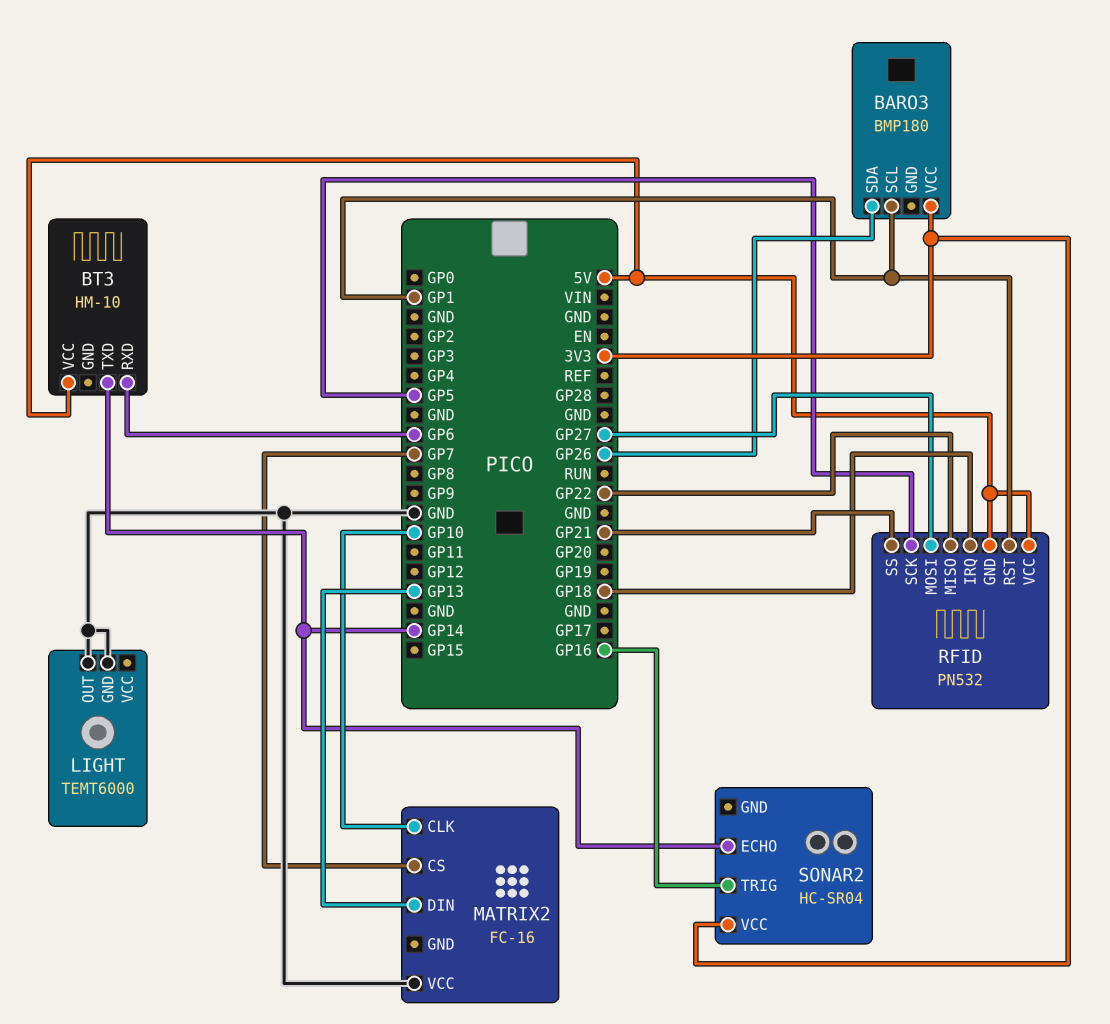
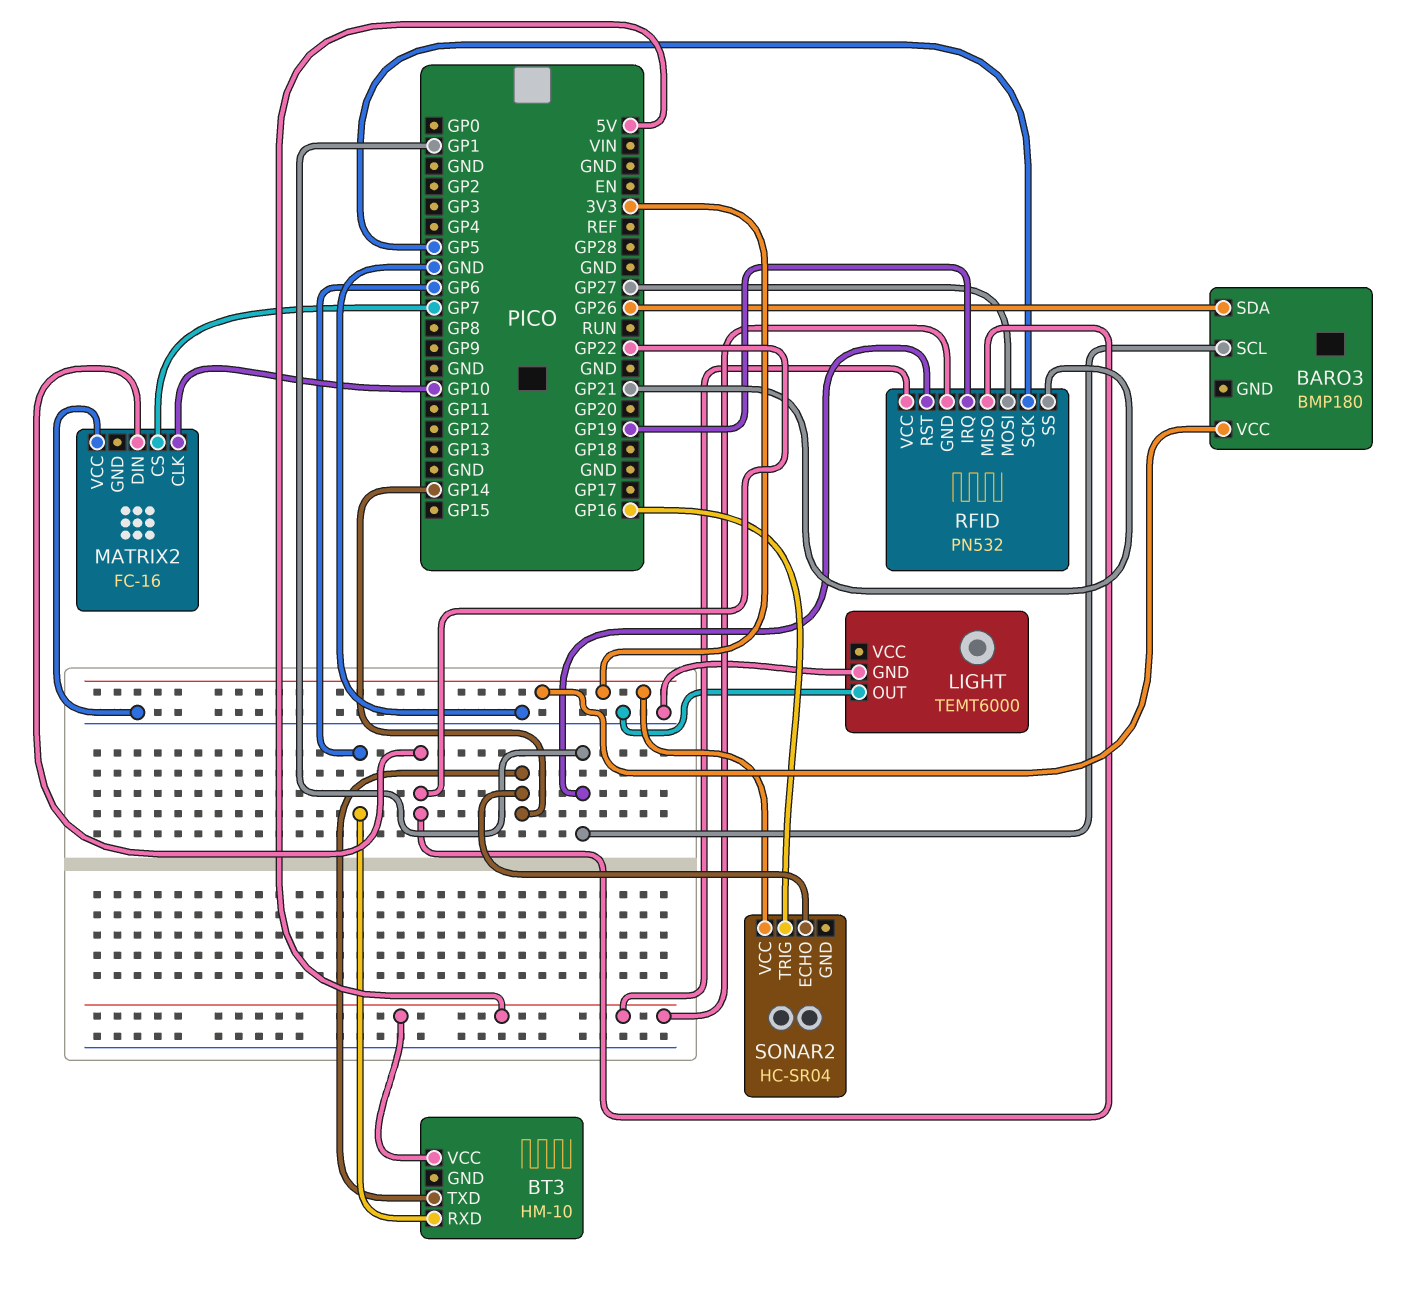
MATRIX2 pin DIN: GP13 -> GP22
RFID pin IRQ: GP18 -> GP19

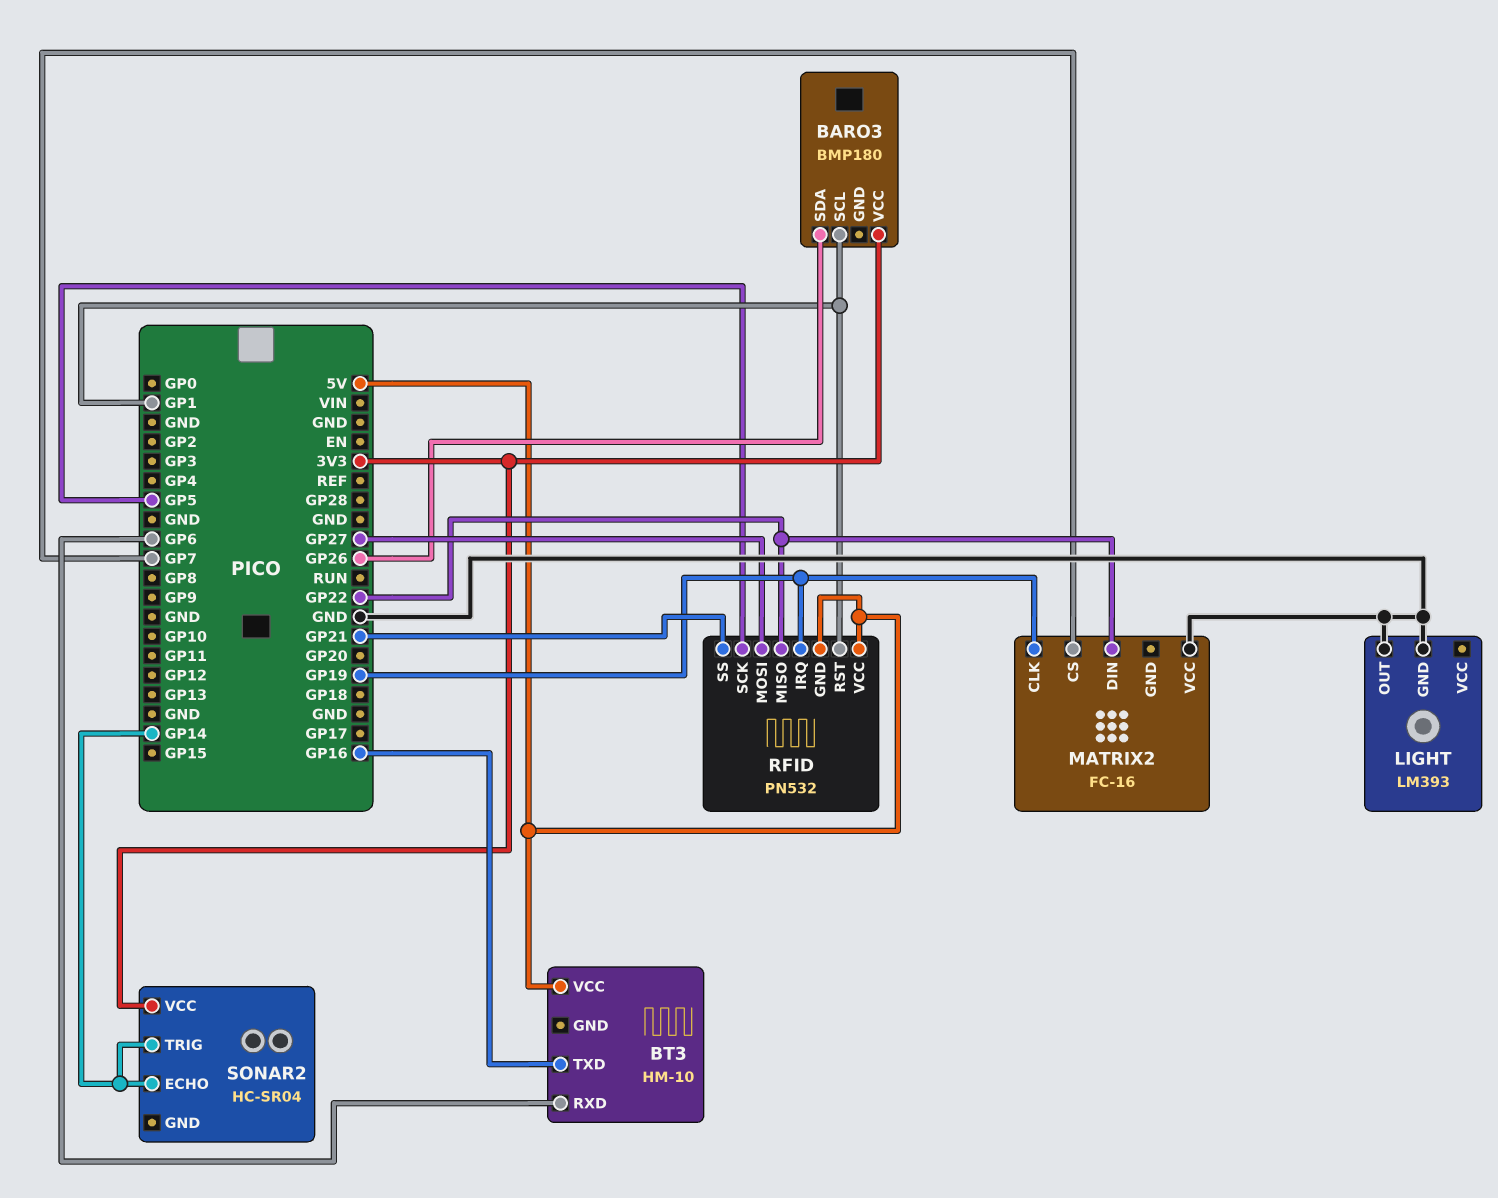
BT3 pin TXD: GP14 -> GP16
LIGHT: TEMT6000 -> LM393
MATRIX2 pin CLK: GP10 -> GP19
SONAR2 pin TRIG: GP16 -> GP14

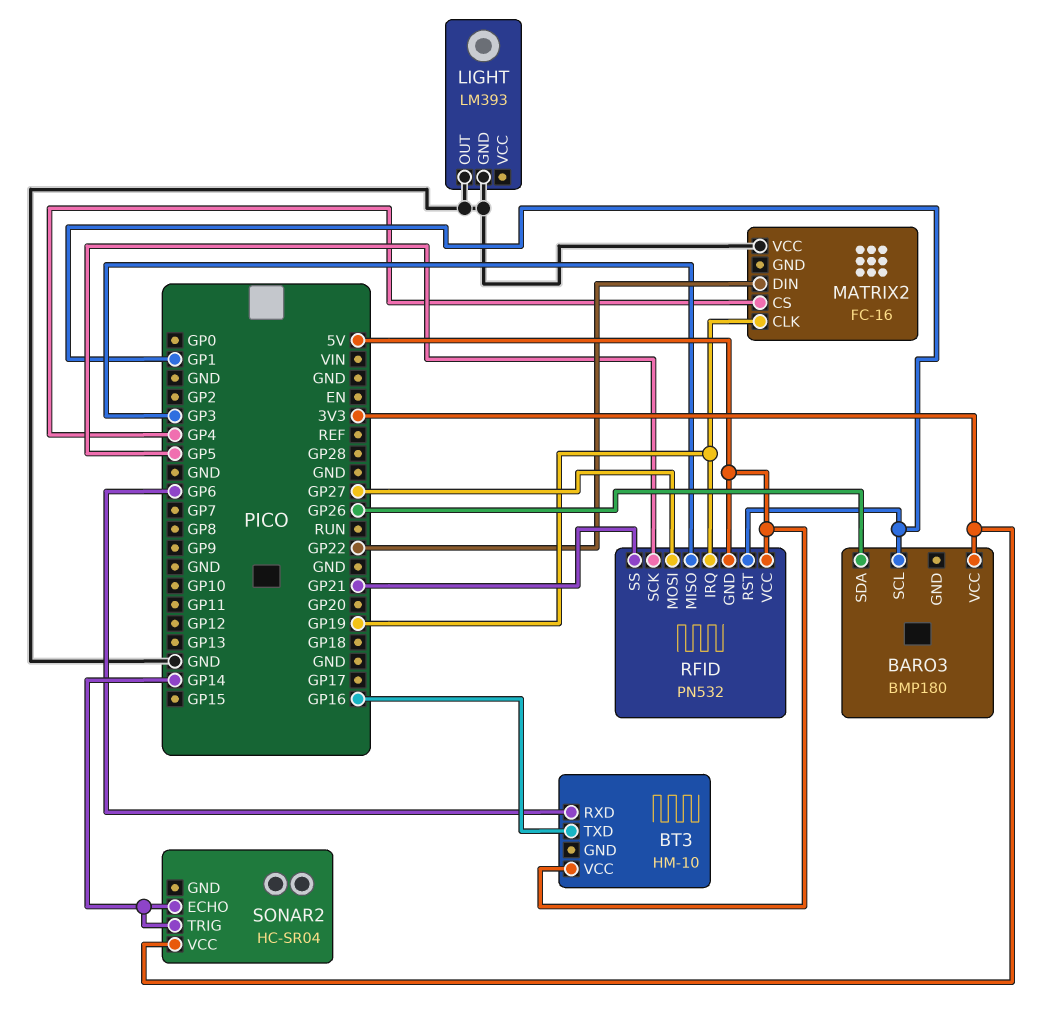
MATRIX2 pin CS: GP7 -> GP4
RFID pin MISO: GP22 -> GP3

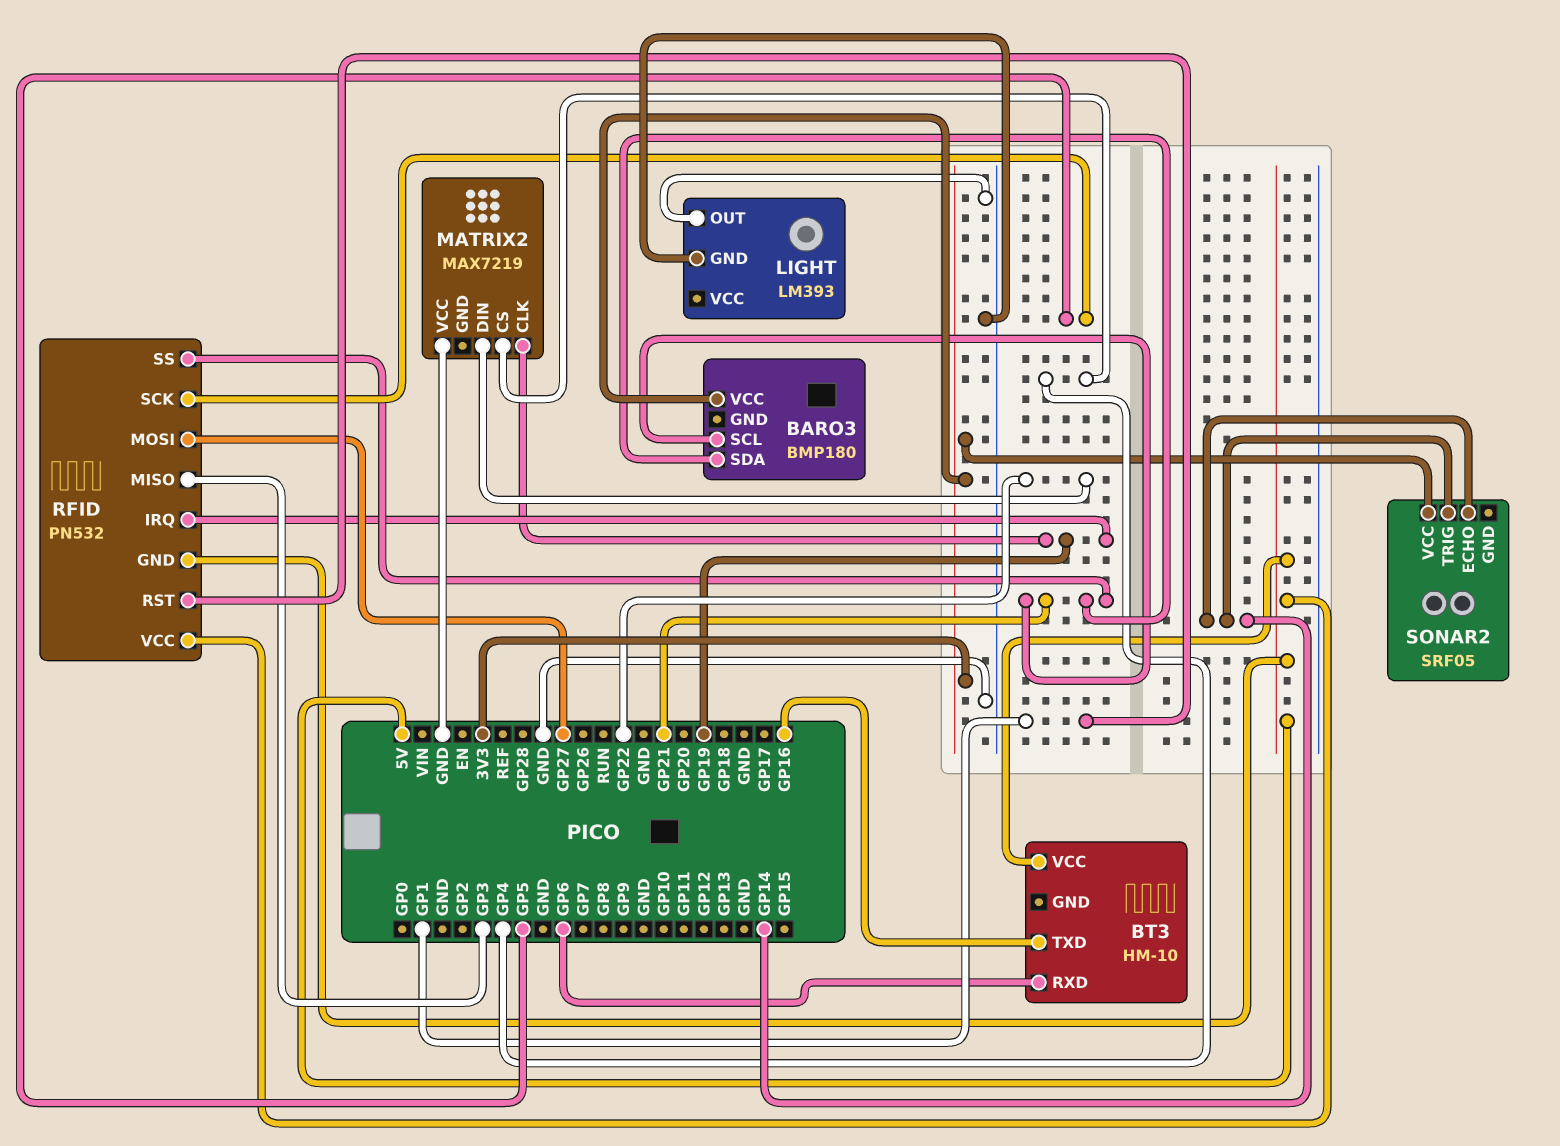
BARO3 pin SCL: GP1 -> GP21
BARO3 pin SDA: GP26 -> GP21
MATRIX2: FC-16 -> MAX7219
SONAR2: HC-SR04 -> SRF05

